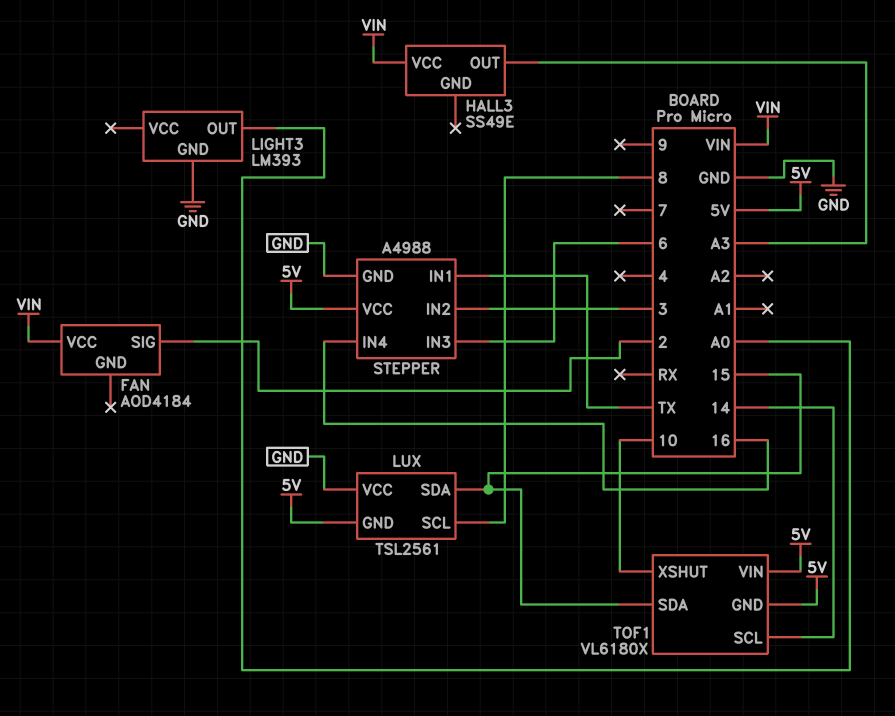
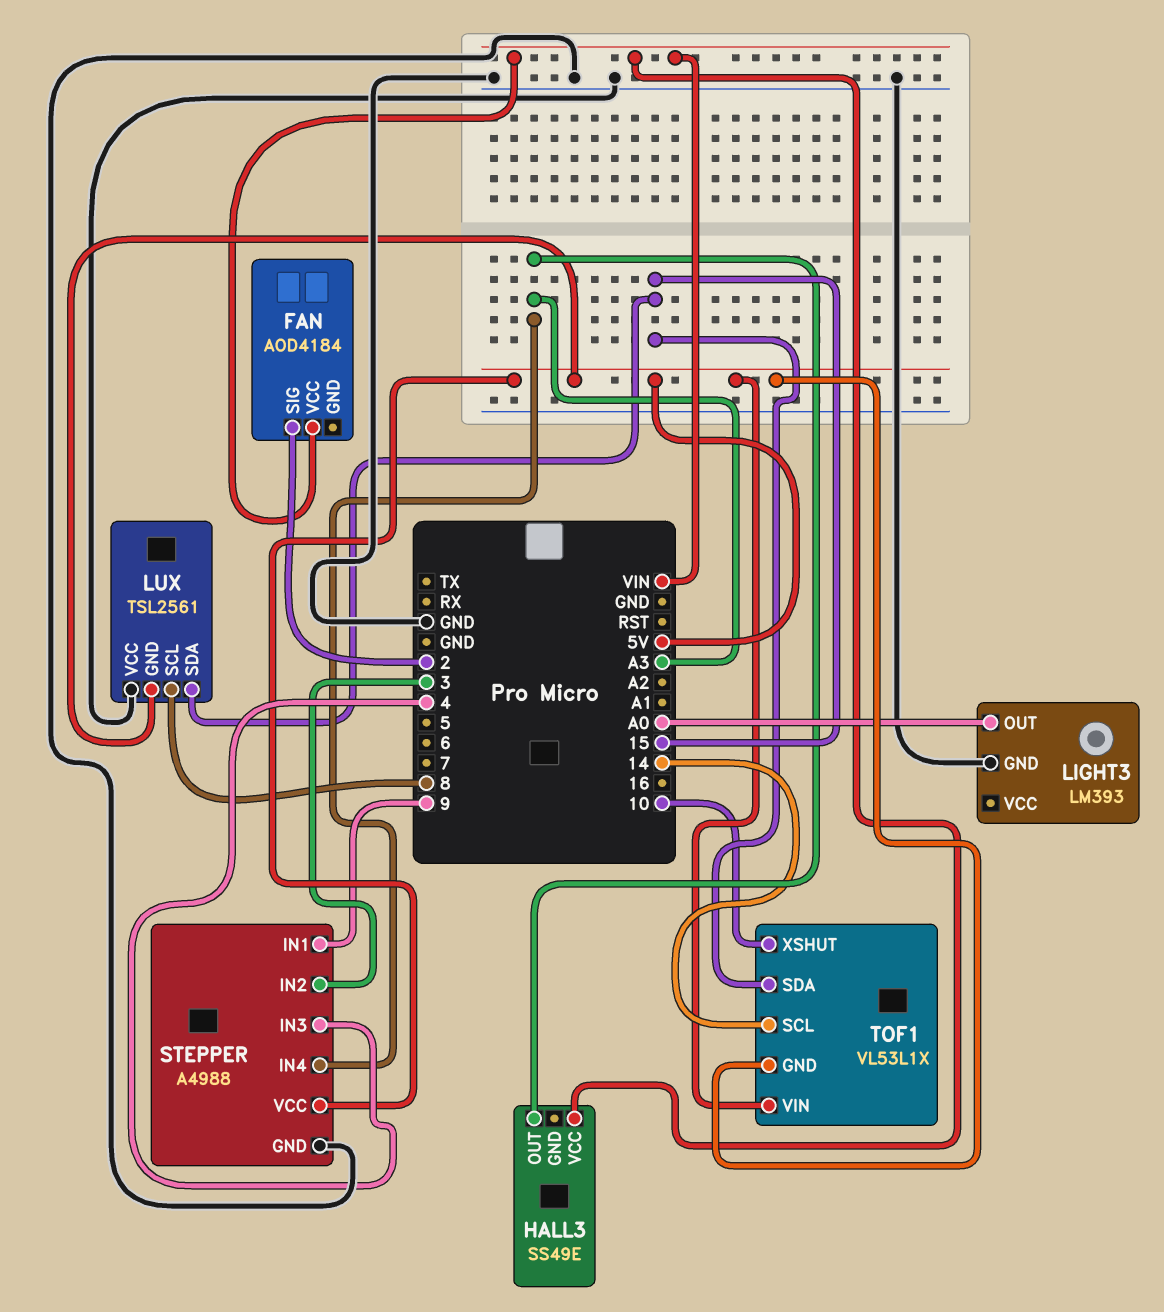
STEPPER pin IN1: TX -> 9
STEPPER pin IN3: 6 -> 4
STEPPER pin IN4: 16 -> A3
TOF1: VL6180X -> VL53L1X

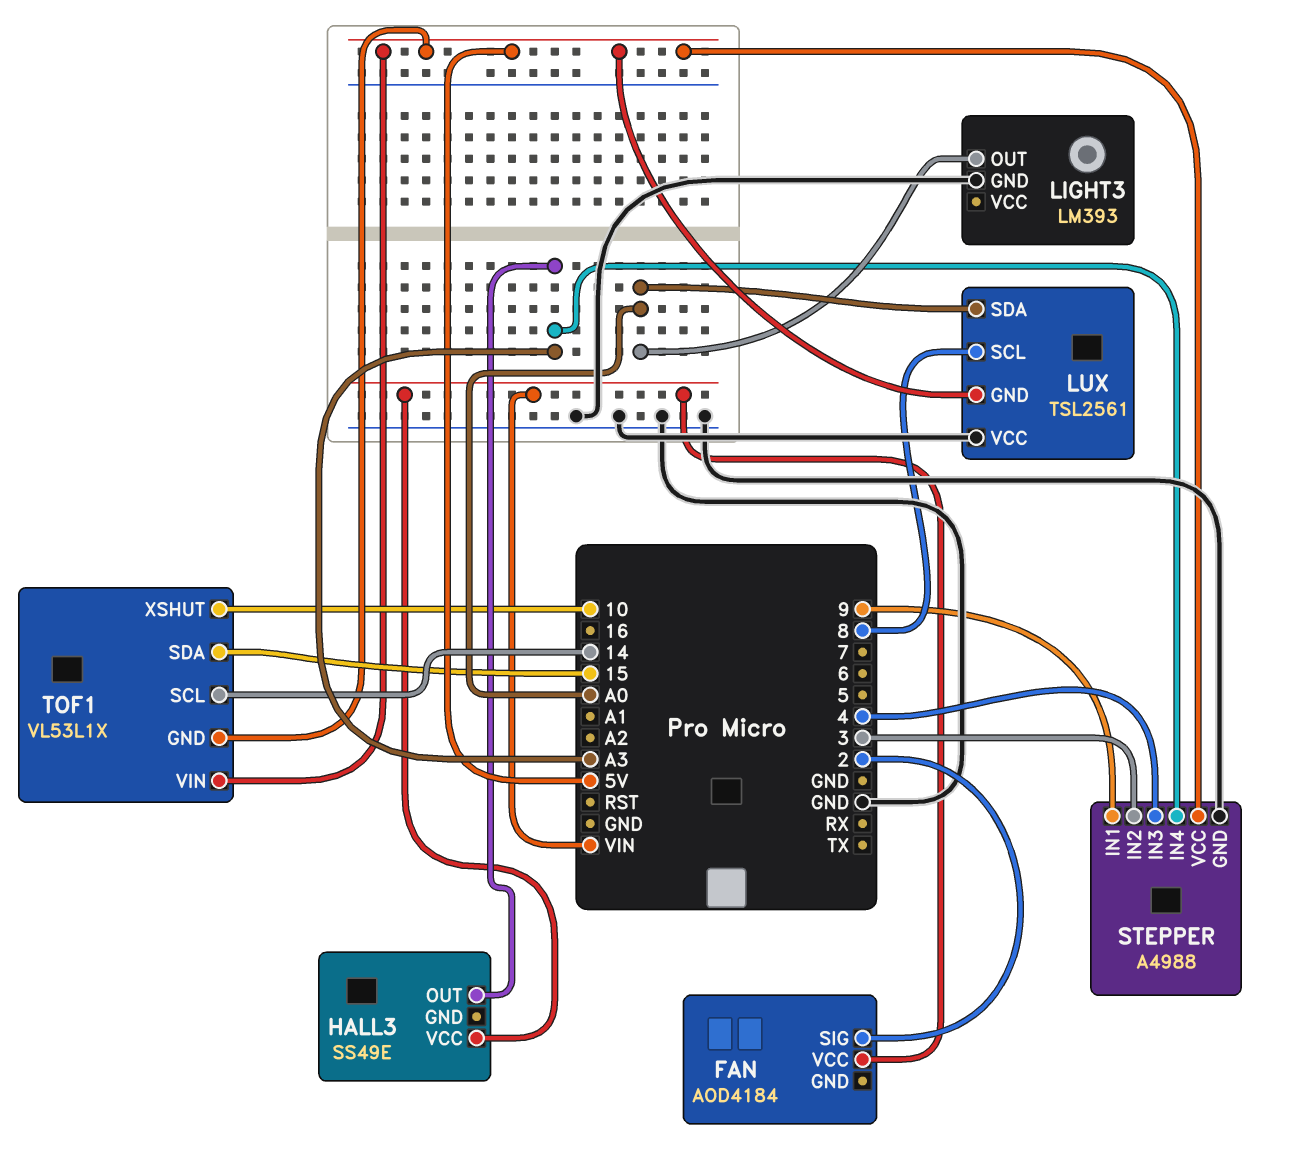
LUX pin SDA: 15 -> A0

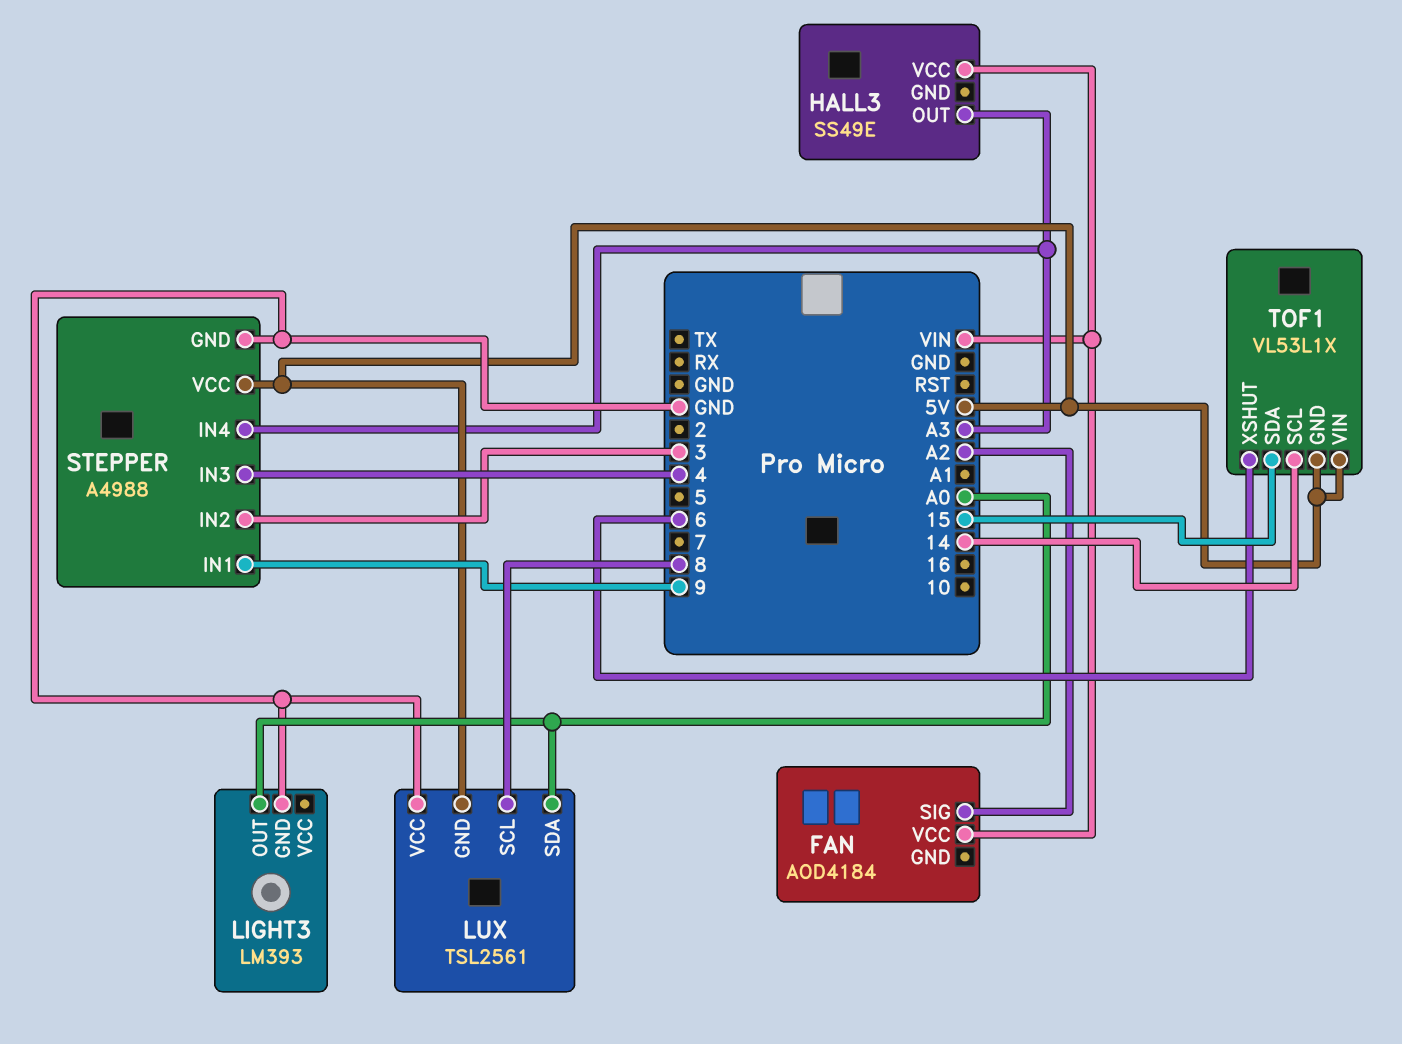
FAN pin SIG: 2 -> A2
TOF1 pin XSHUT: 10 -> 6

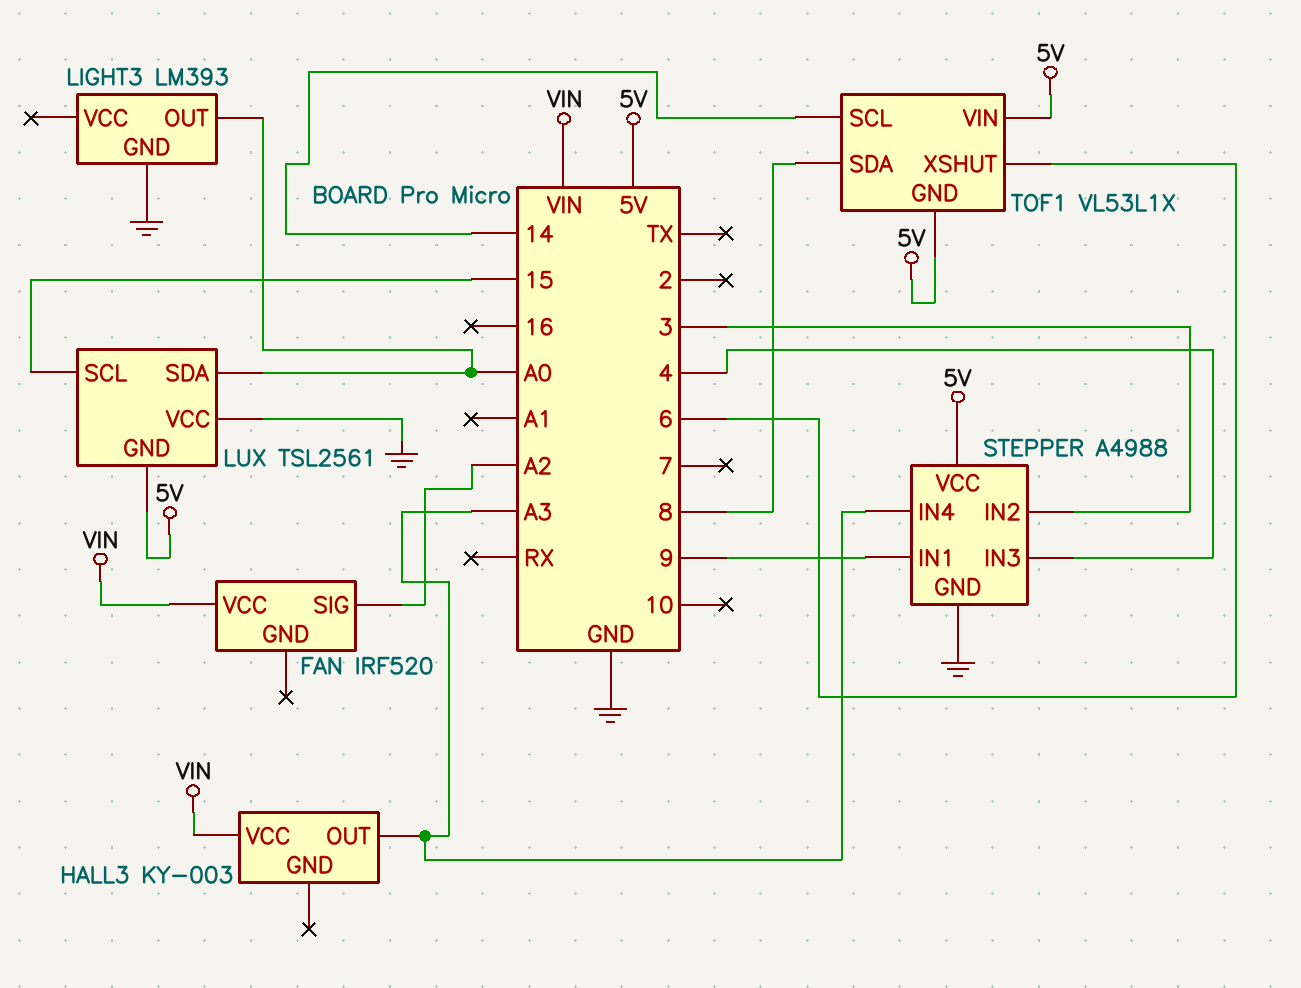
FAN: AOD4184 -> IRF520
HALL3: SS49E -> KY-003
LUX pin SCL: 8 -> 15
TOF1 pin SDA: 15 -> 8

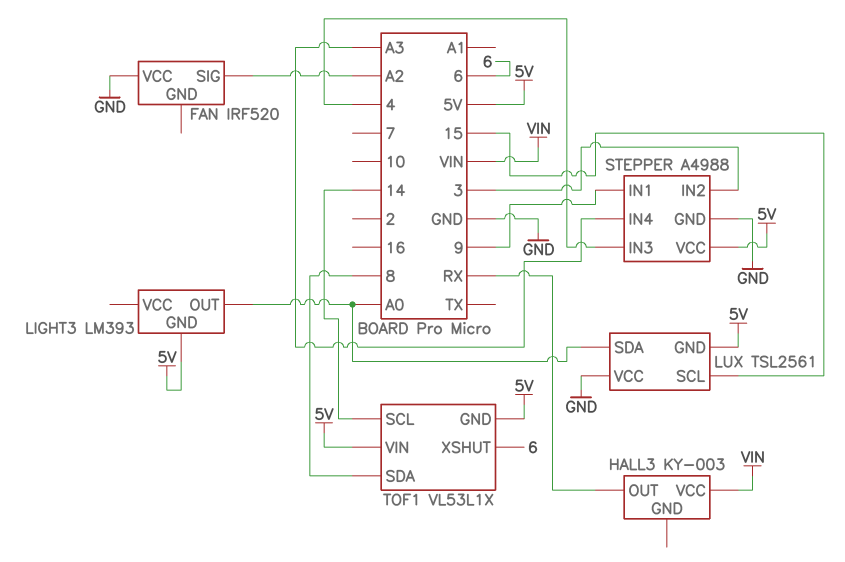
FAN pin VCC: VIN -> GND
HALL3 pin OUT: A3 -> RX
LIGHT3 pin GND: GND -> 5V

